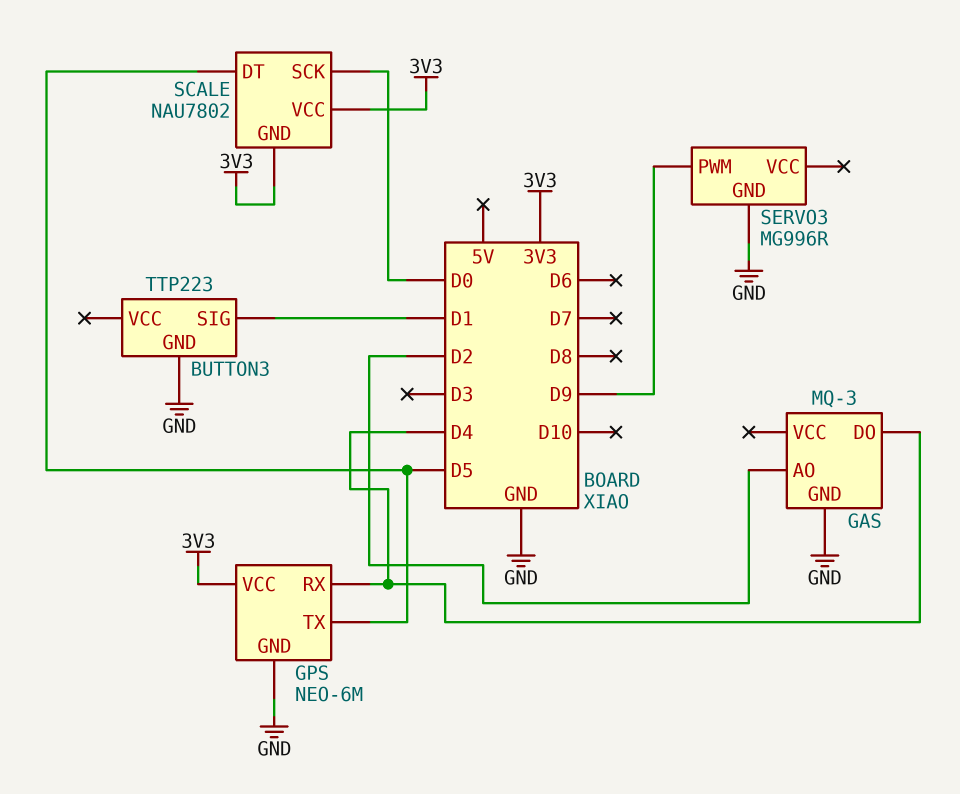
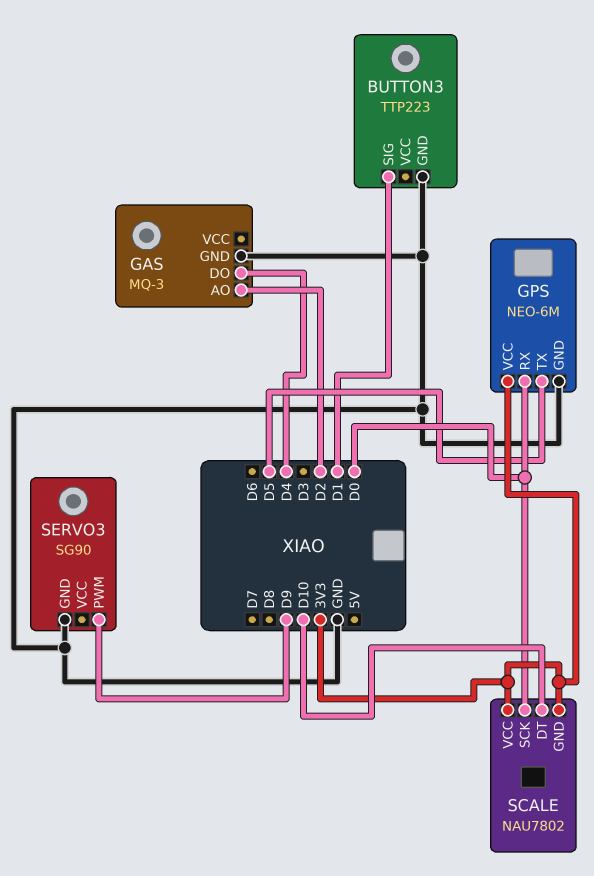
GPS pin RX: D4 -> D0
SCALE pin DT: D5 -> D10
SERVO3: MG996R -> SG90

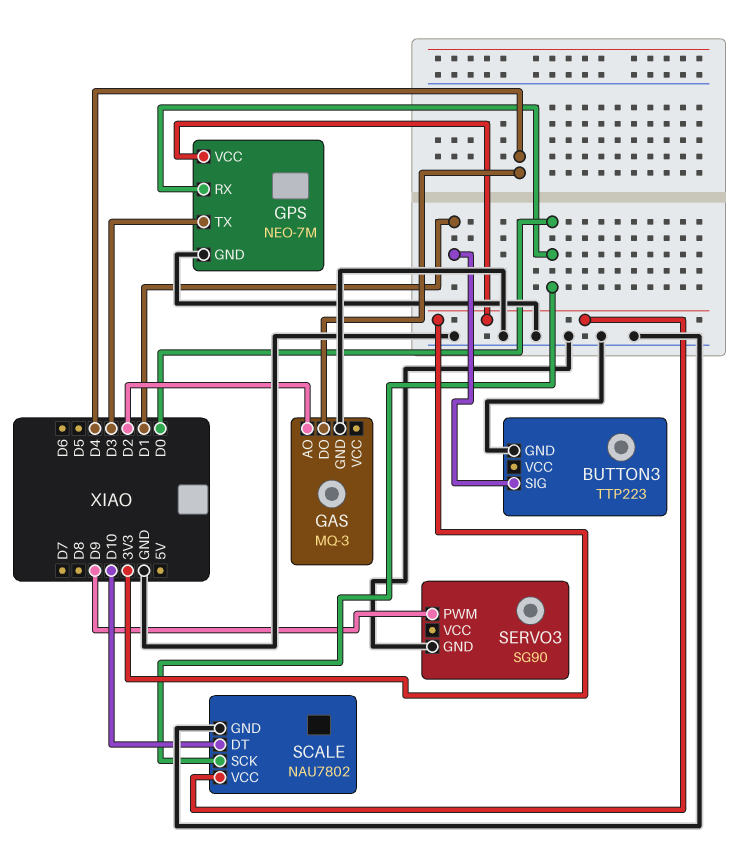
GPS: NEO-6M -> NEO-7M
GPS pin TX: D5 -> D3
SCALE pin GND: 3V3 -> GND

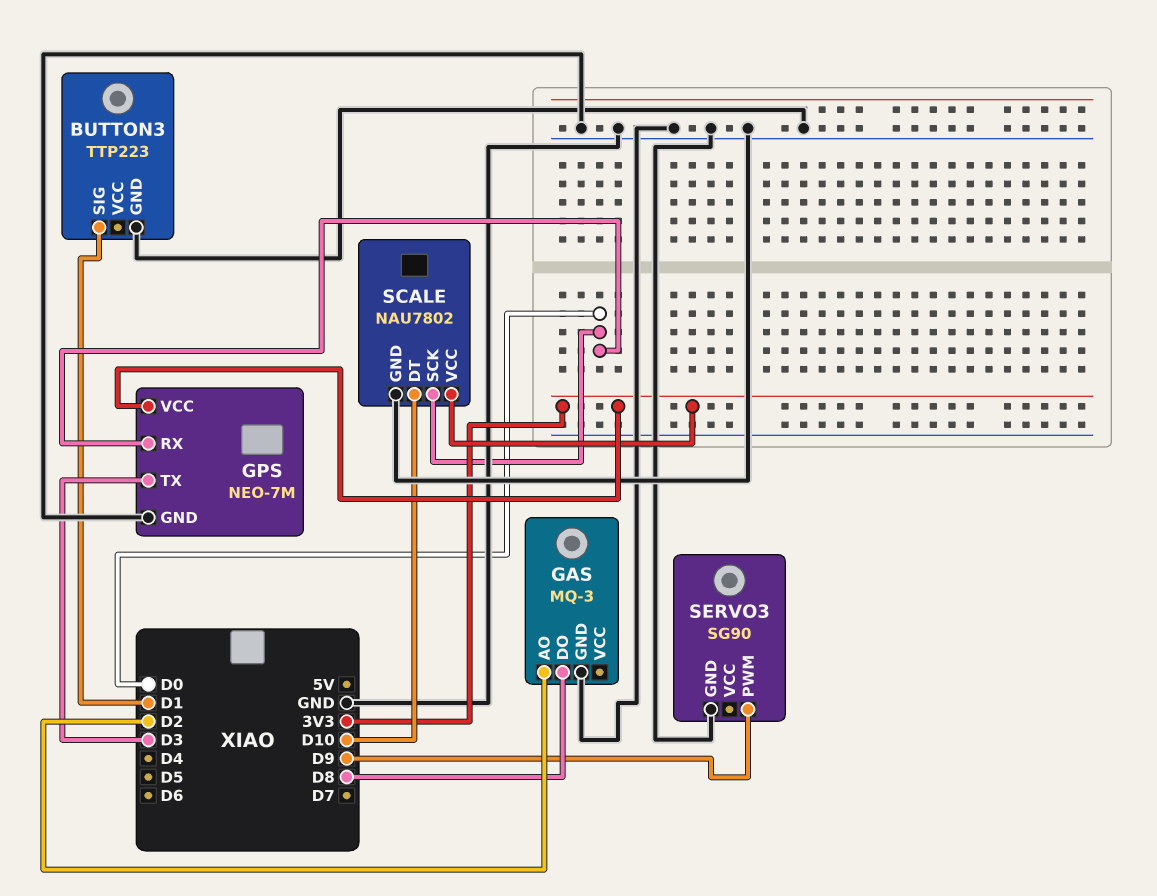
GAS pin DO: D4 -> D8

